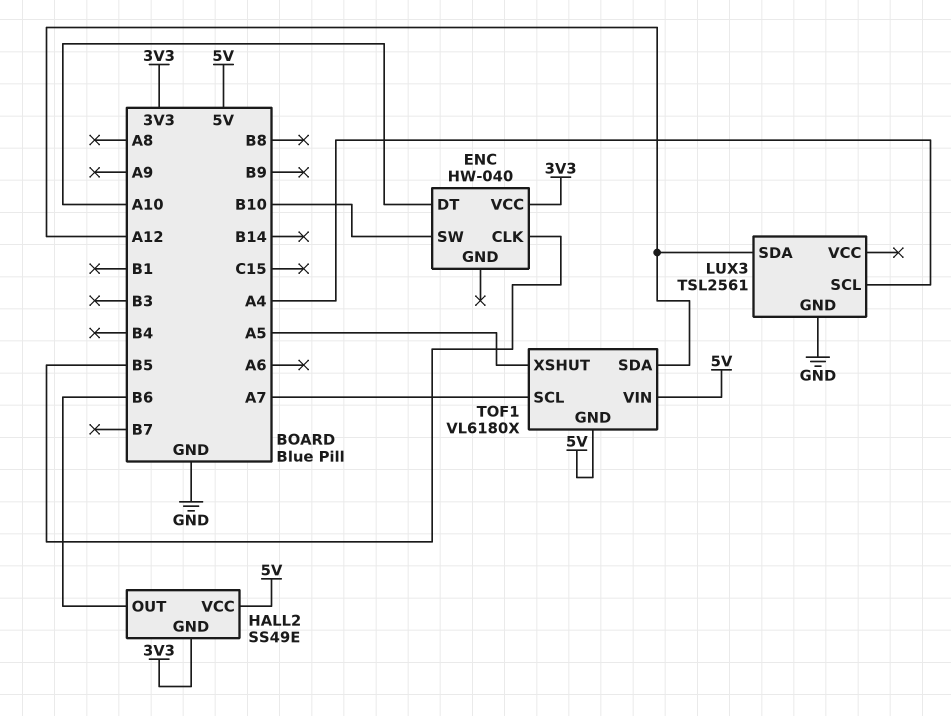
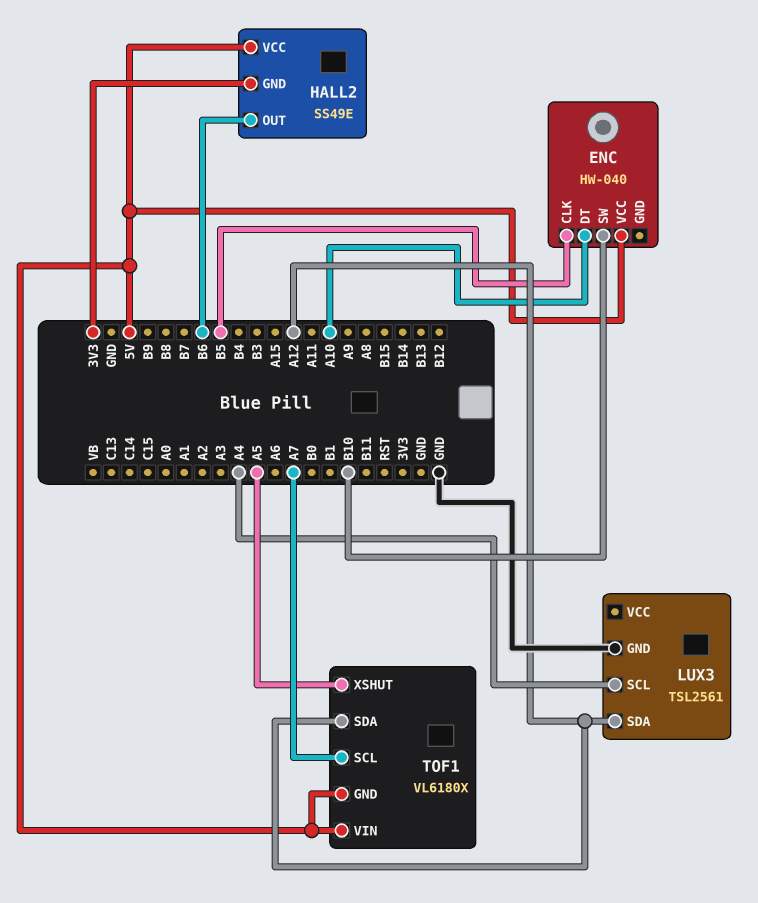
ENC pin VCC: 3V3 -> 5V

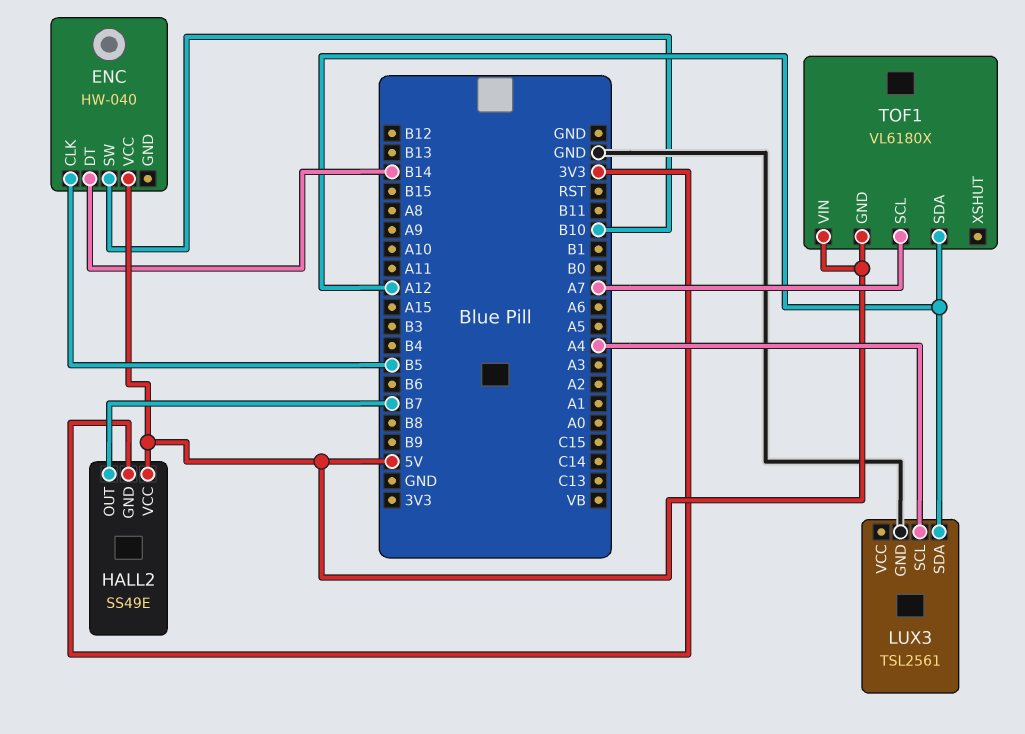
ENC pin DT: A10 -> B14
HALL2 pin OUT: B6 -> B7
TOF1 pin XSHUT: A5 -> none

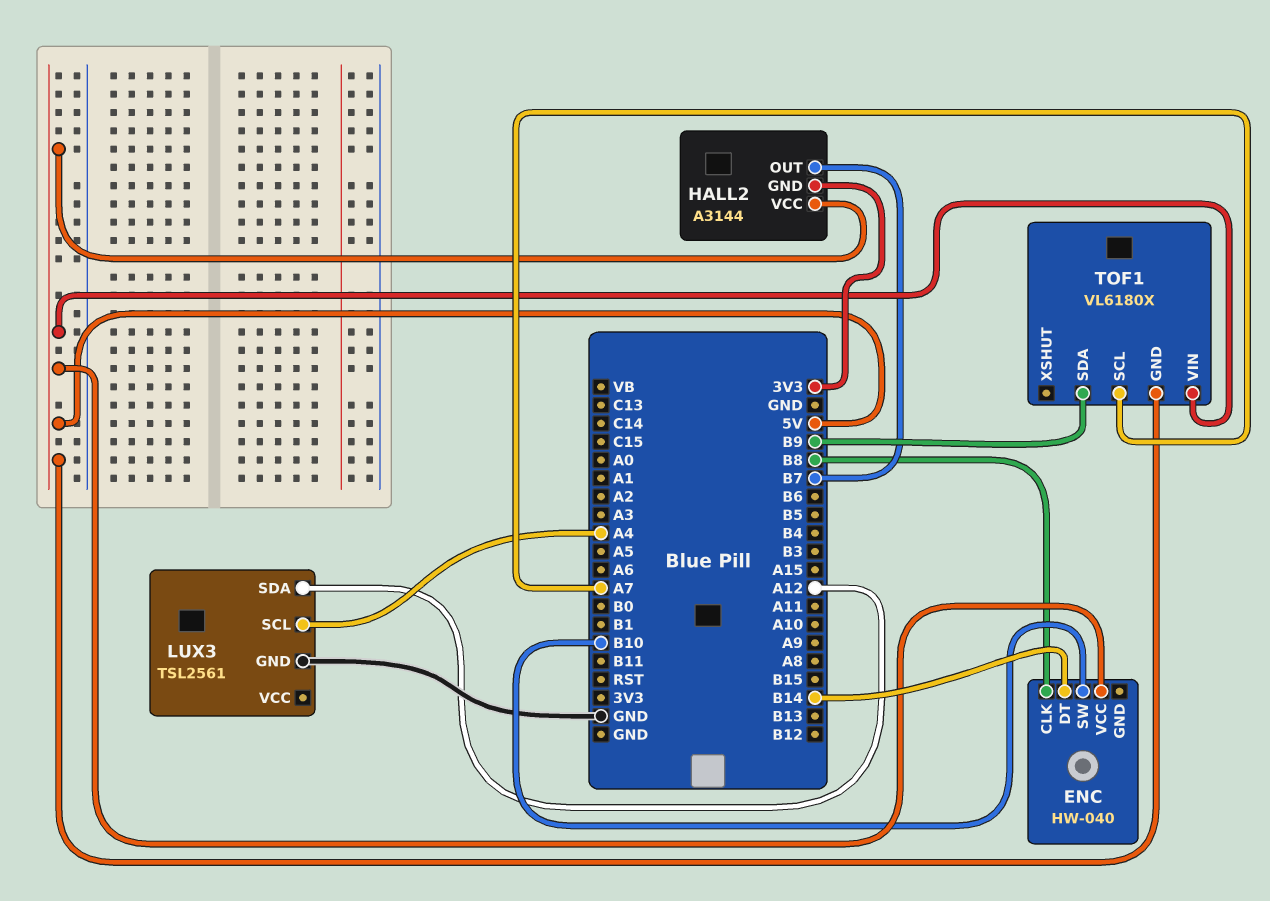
ENC pin CLK: B5 -> B8
HALL2: SS49E -> A3144
TOF1 pin SDA: A12 -> B9

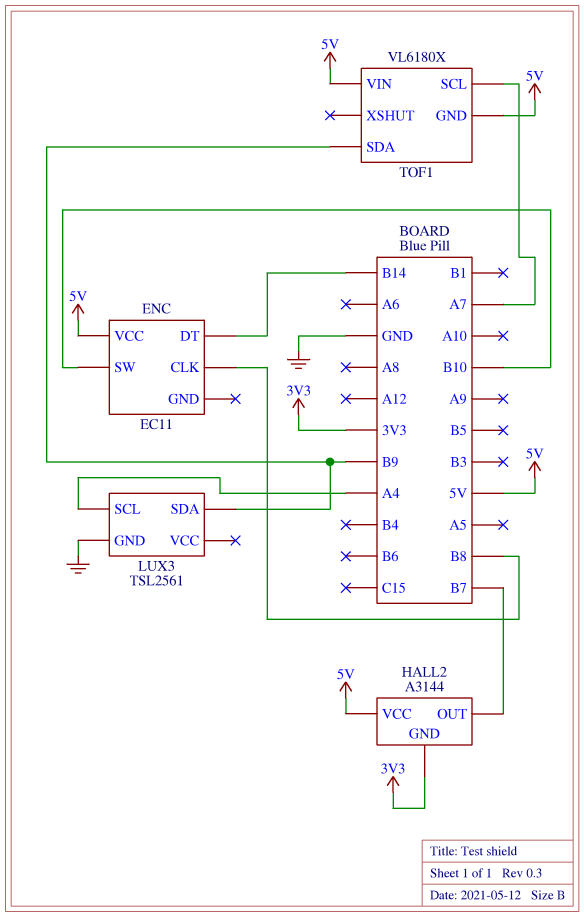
ENC: HW-040 -> EC11
LUX3 pin SDA: A12 -> B9

